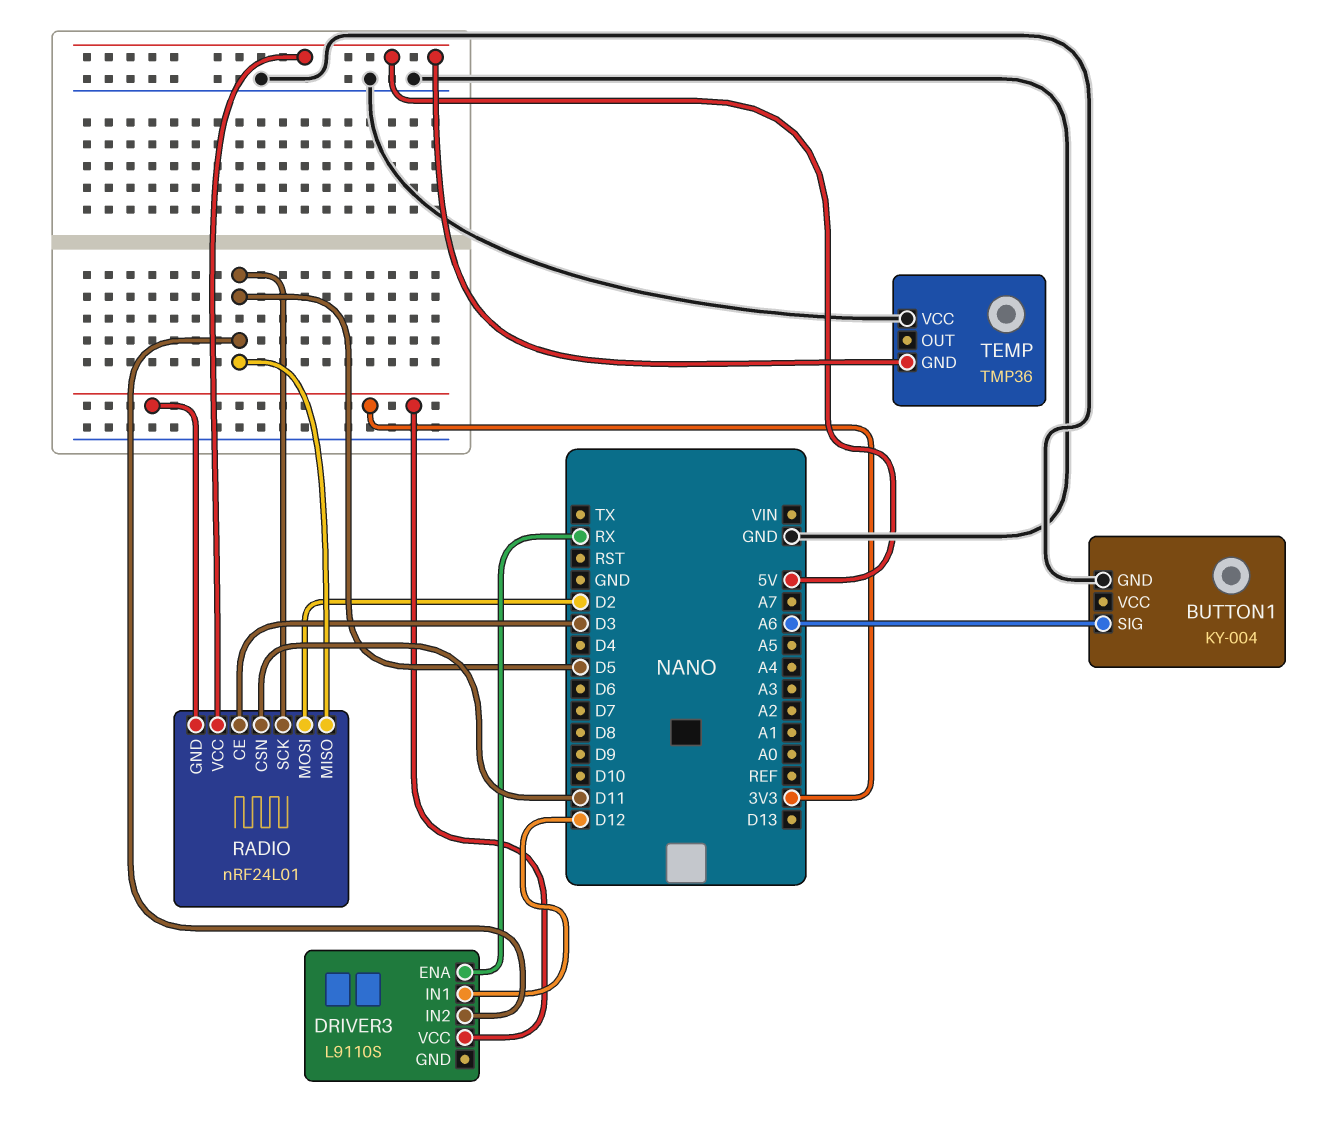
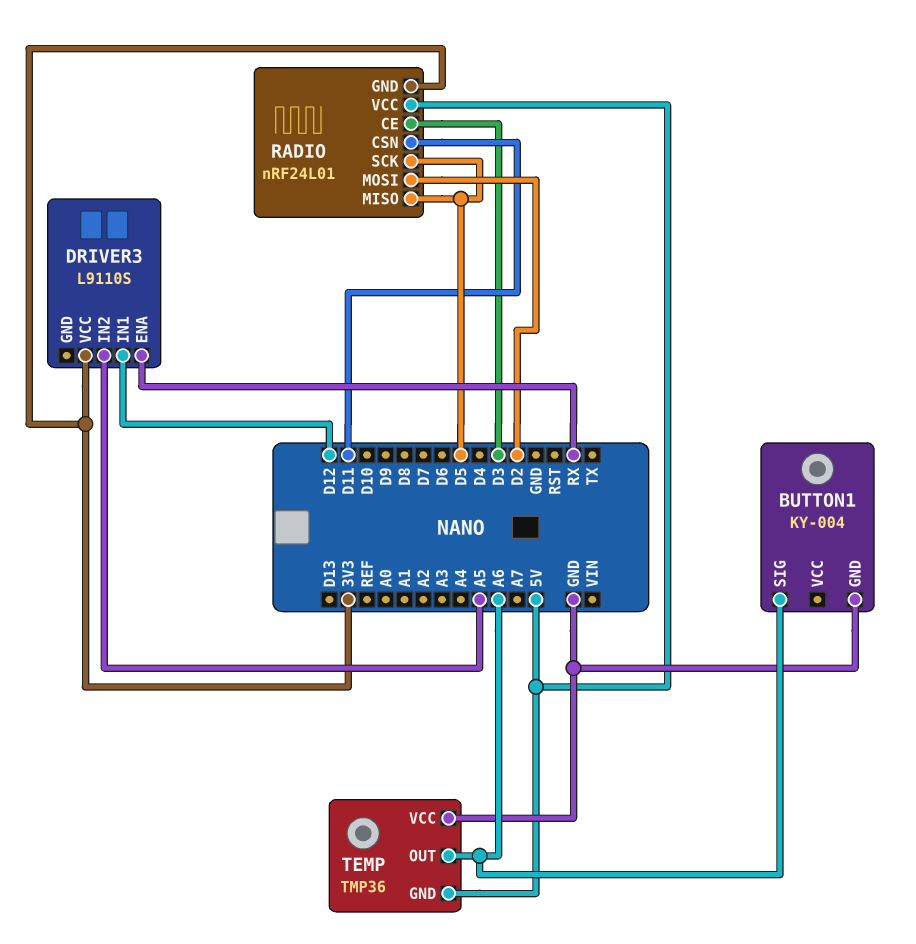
DRIVER3 pin IN2: D5 -> A5
TEMP pin OUT: none -> A6

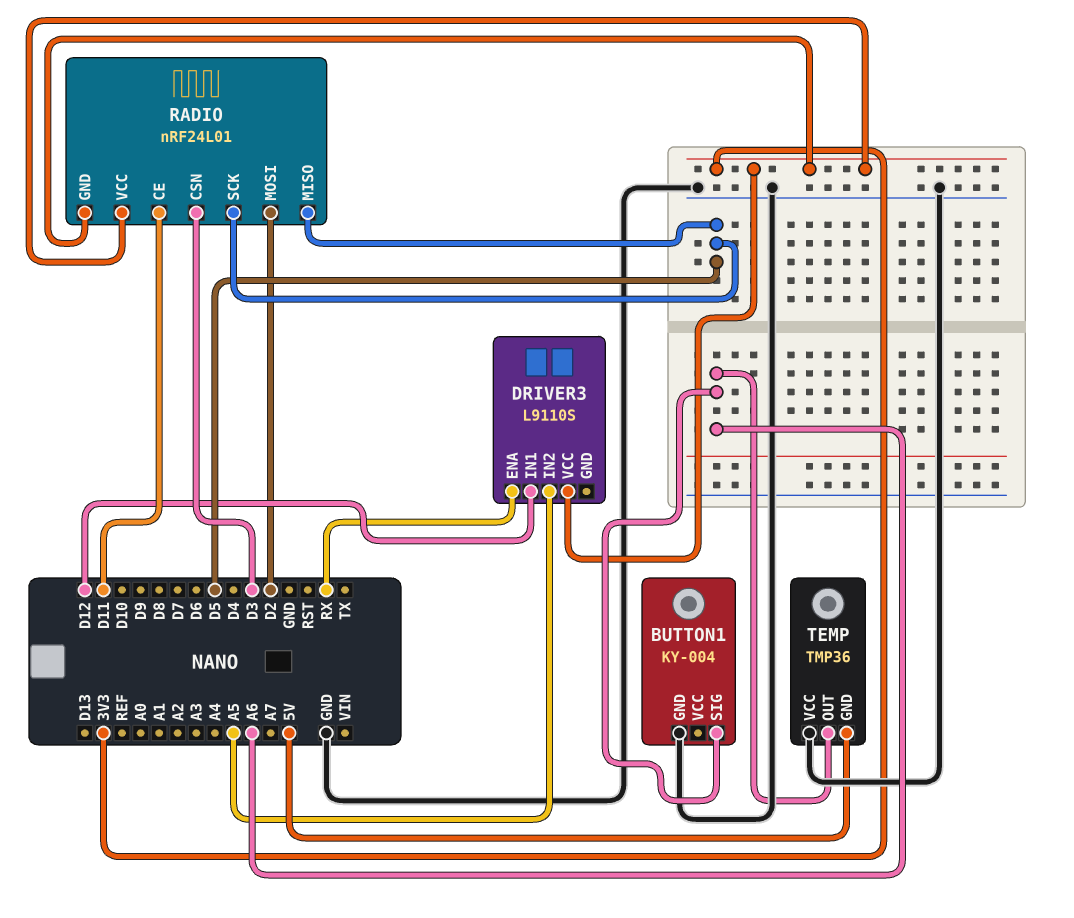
RADIO pin CE: D3 -> D11
RADIO pin CSN: D11 -> D3
RADIO pin VCC: 5V -> 3V3

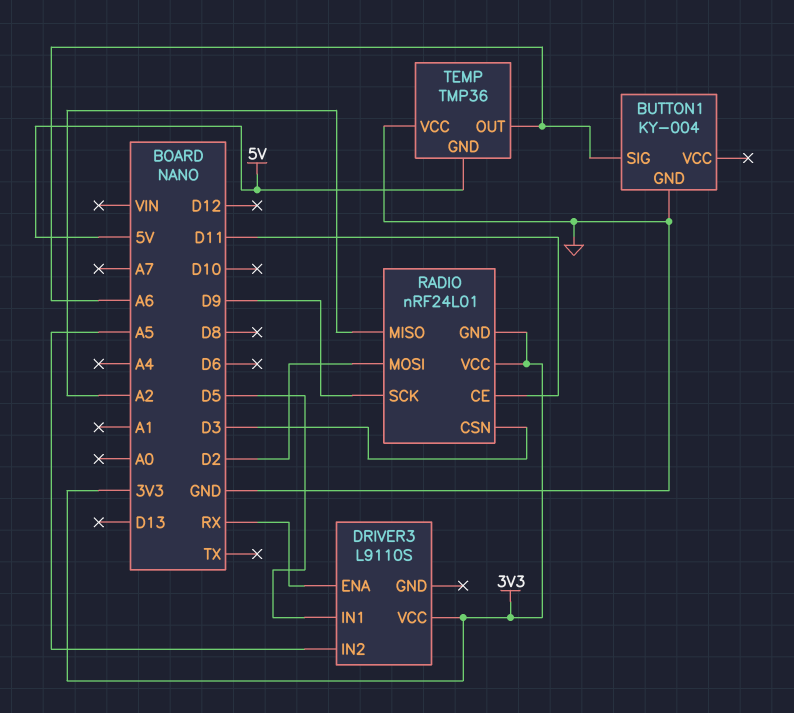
DRIVER3 pin IN1: D12 -> D5
RADIO pin MISO: D5 -> A2
RADIO pin SCK: D5 -> D9

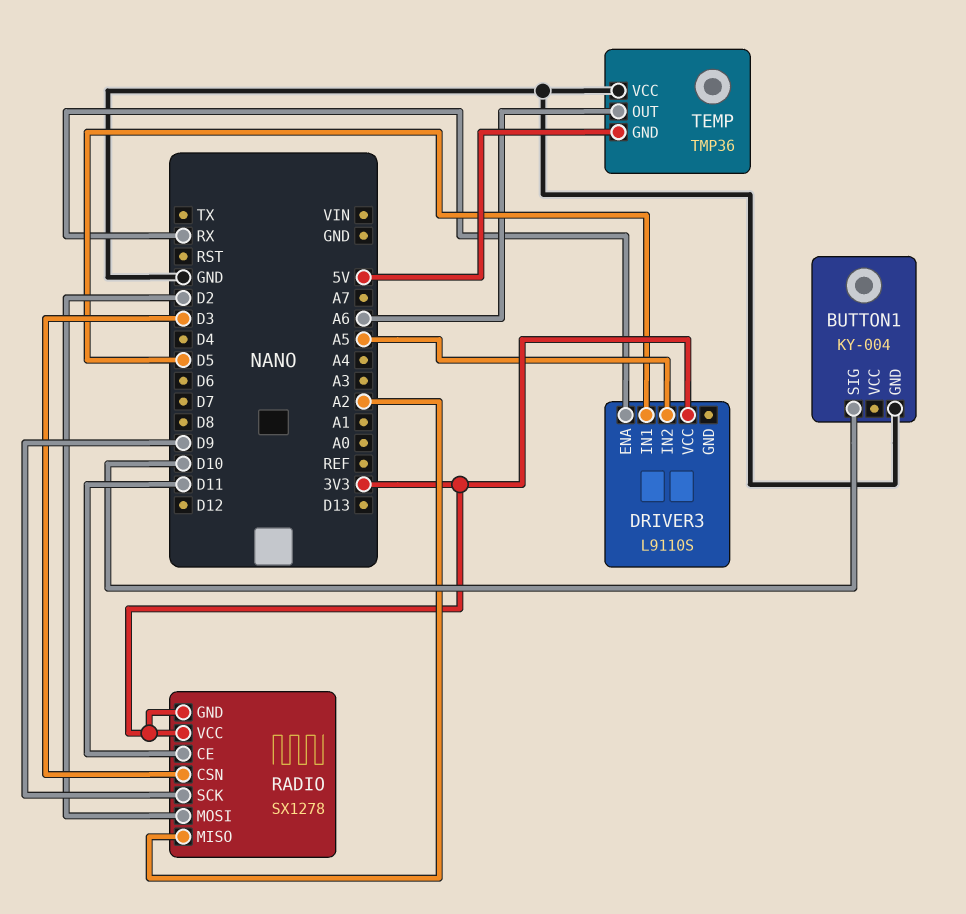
BUTTON1 pin SIG: A6 -> D10
RADIO: nRF24L01 -> SX1278

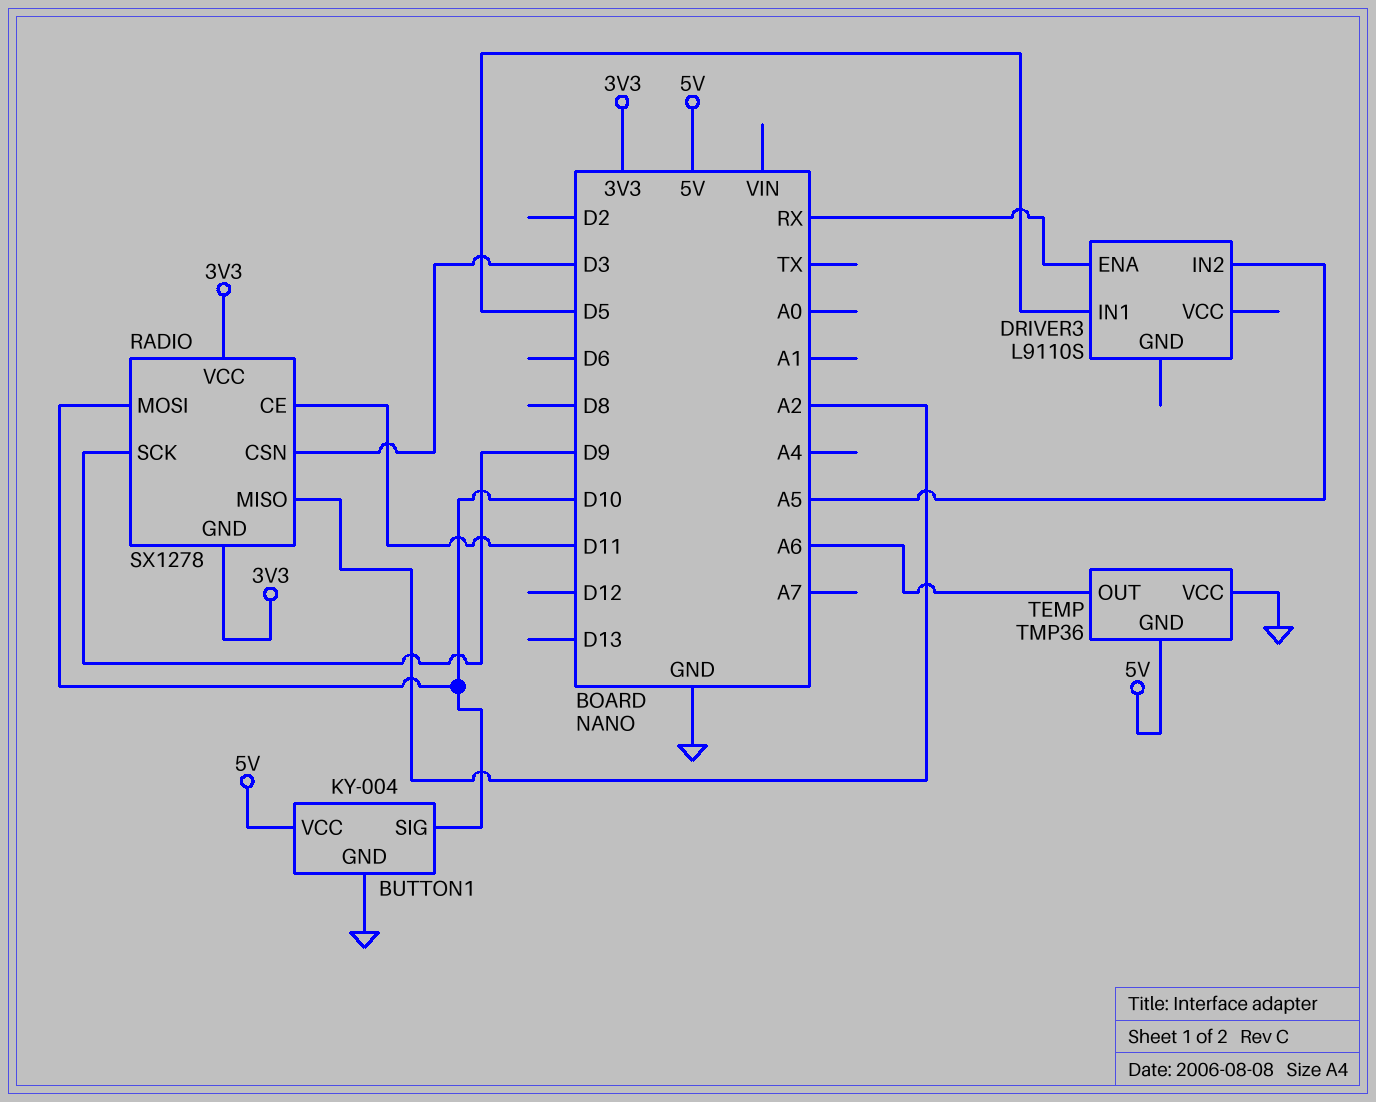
BUTTON1 pin VCC: none -> 5V
DRIVER3 pin VCC: 3V3 -> none
RADIO pin MOSI: D2 -> D10

